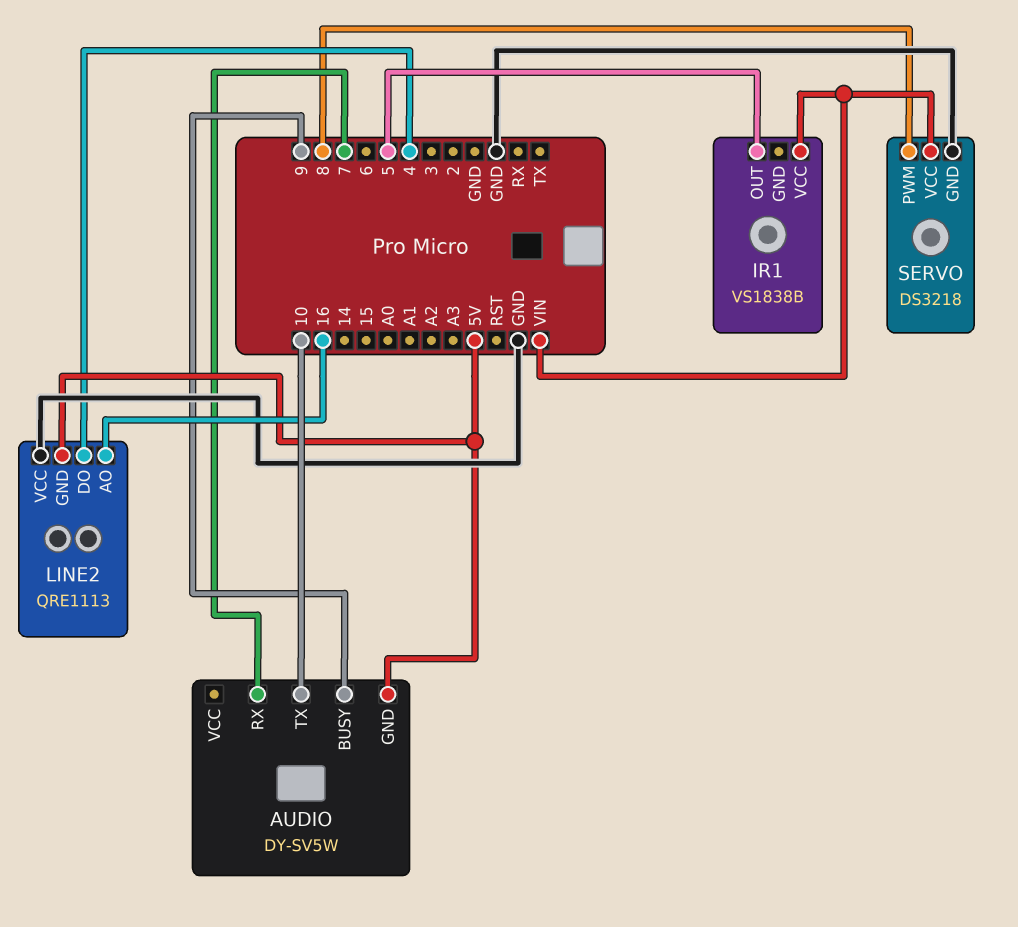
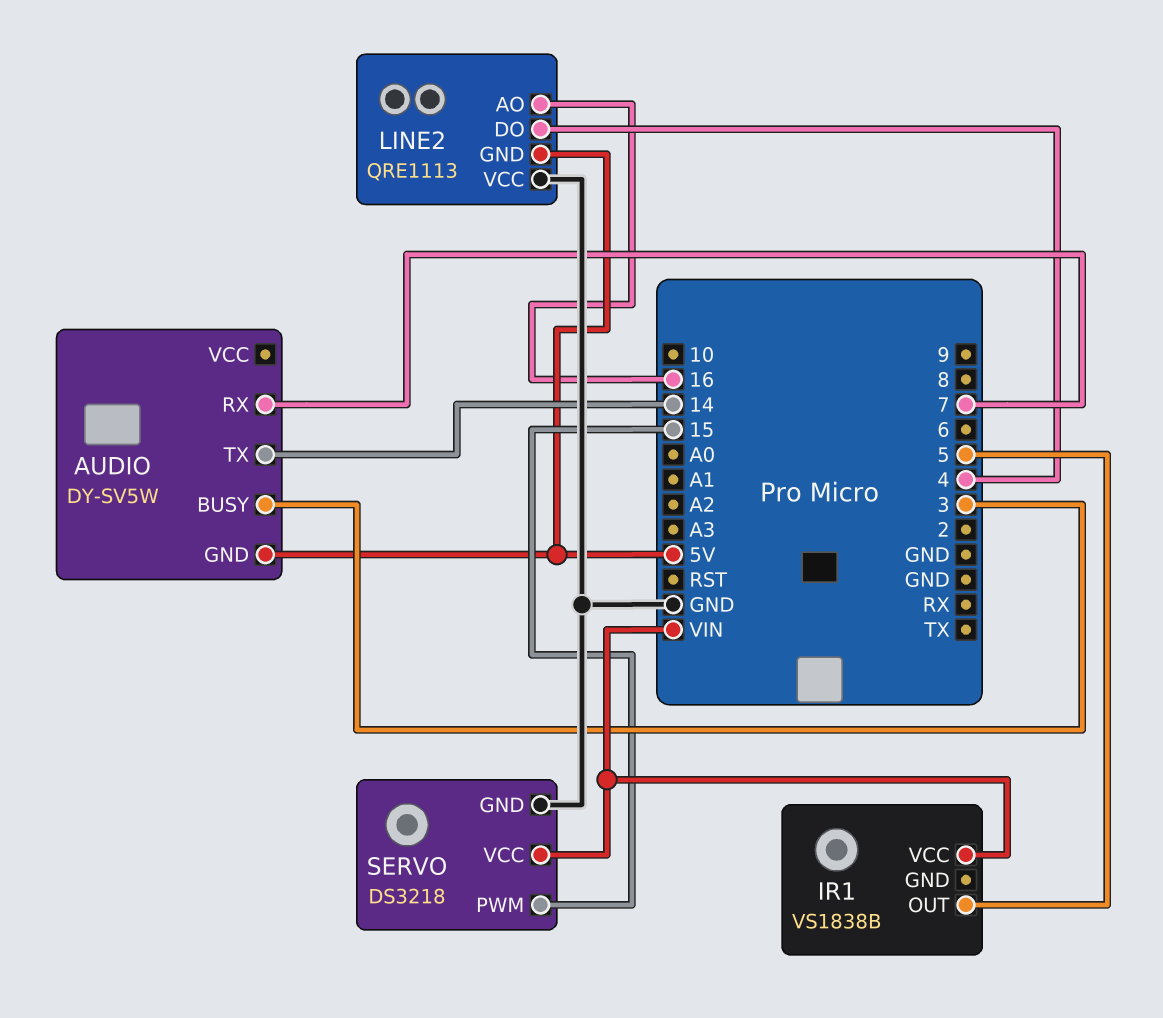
AUDIO pin BUSY: 9 -> 3
AUDIO pin TX: 10 -> 14
SERVO pin PWM: 8 -> 15

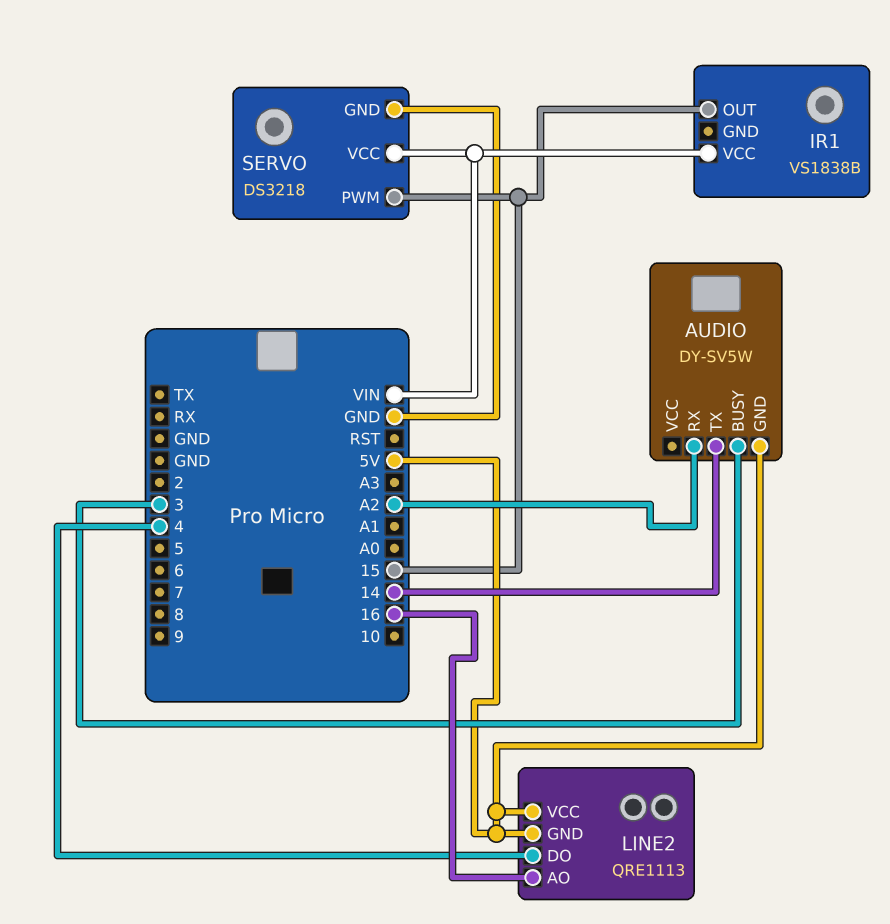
AUDIO pin RX: 7 -> A2
IR1 pin OUT: 5 -> 15
LINE2 pin VCC: GND -> 5V

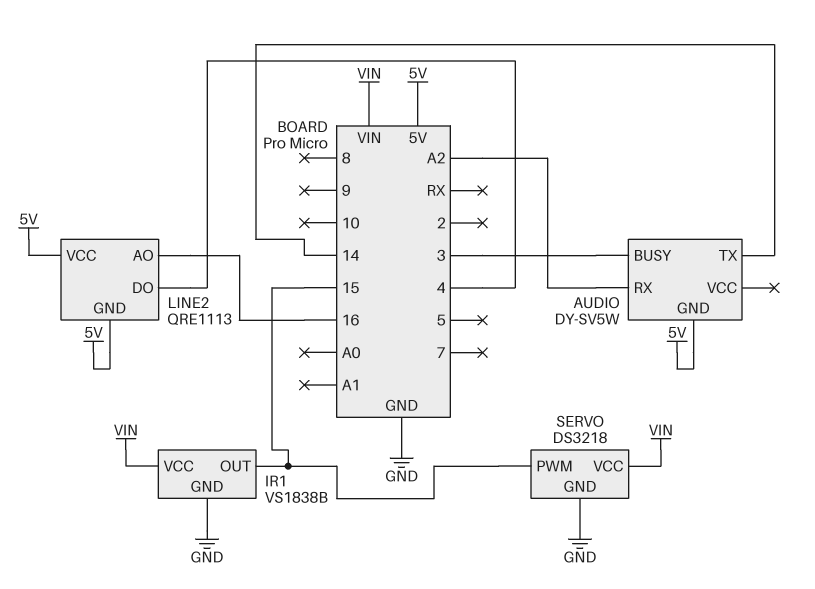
IR1 pin GND: none -> GND

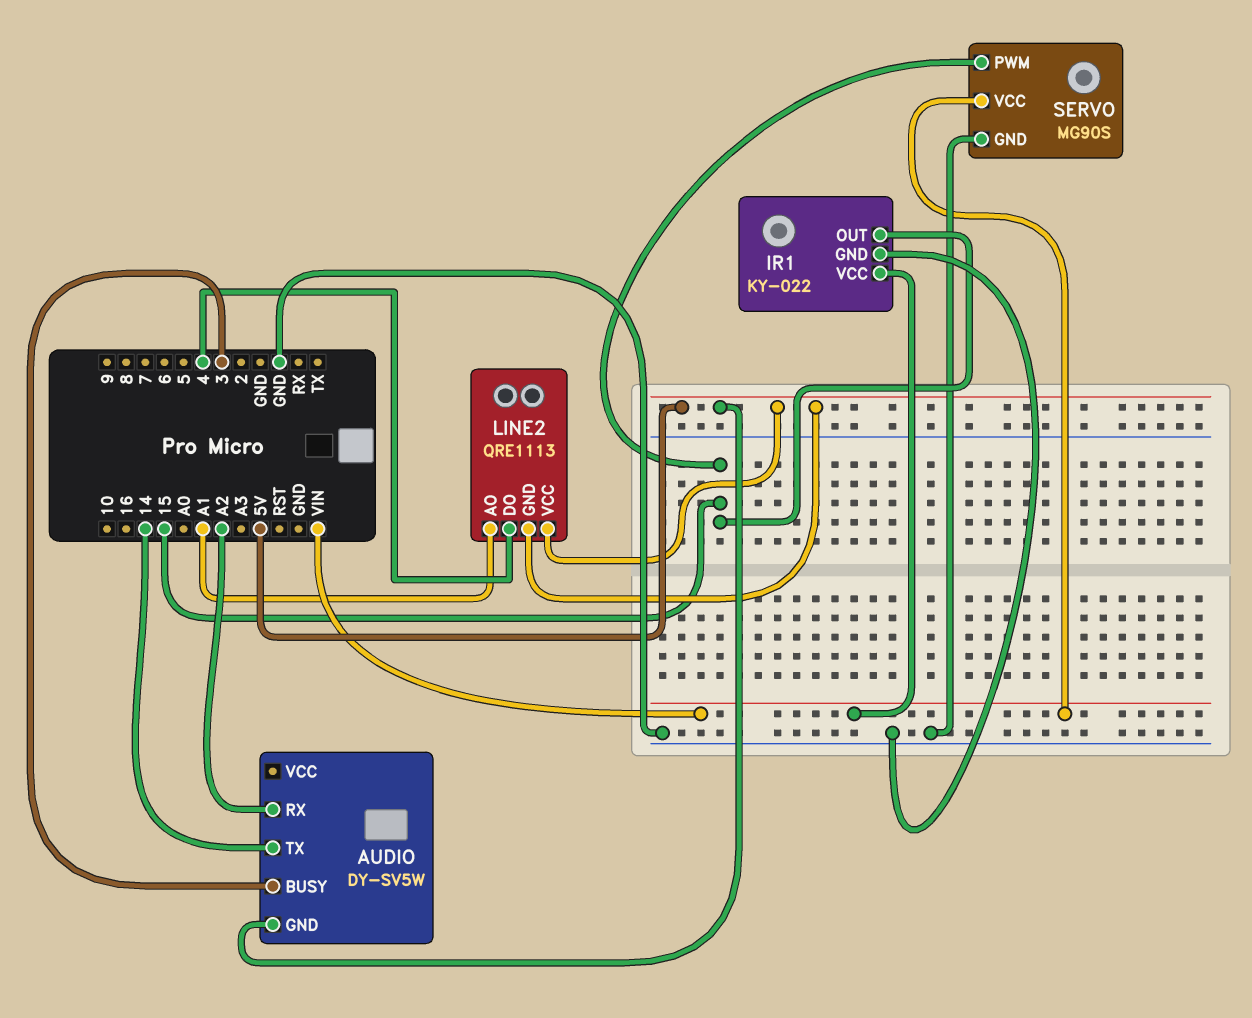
IR1: VS1838B -> KY-022
LINE2 pin AO: 16 -> A1
SERVO: DS3218 -> MG90S

